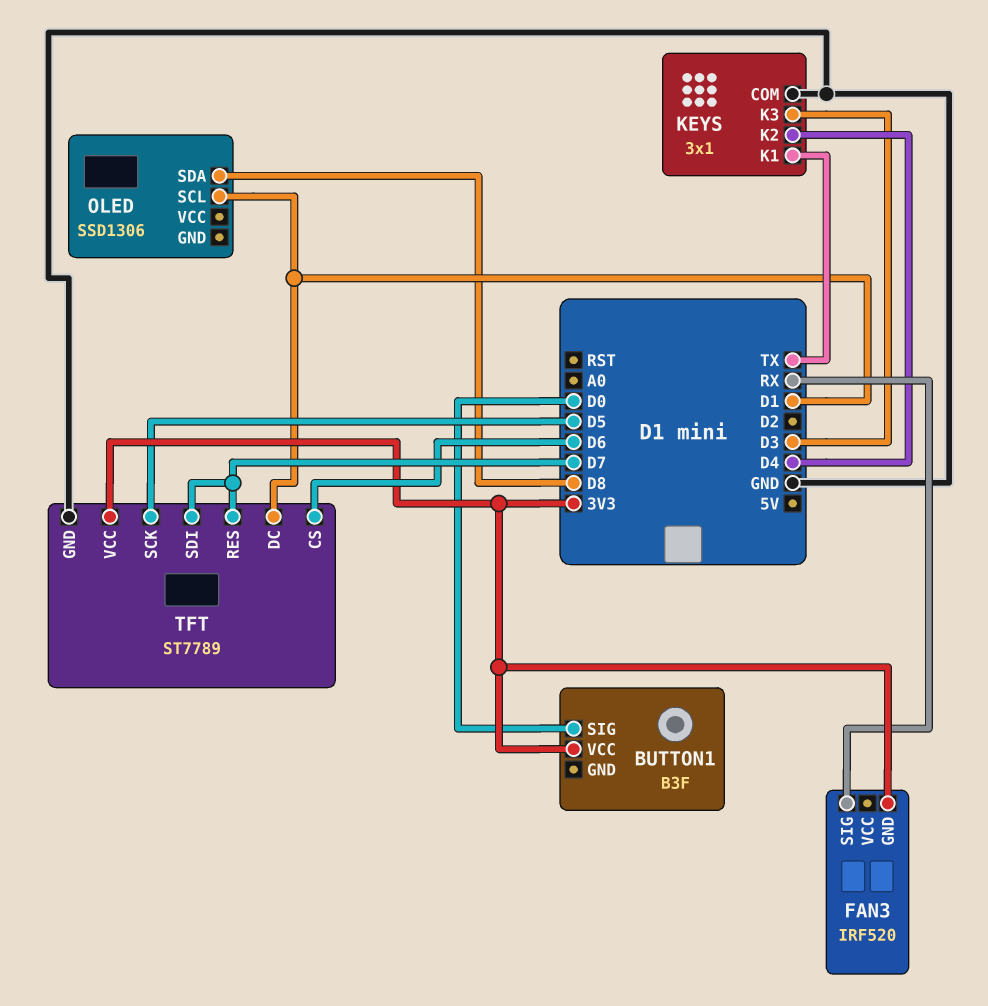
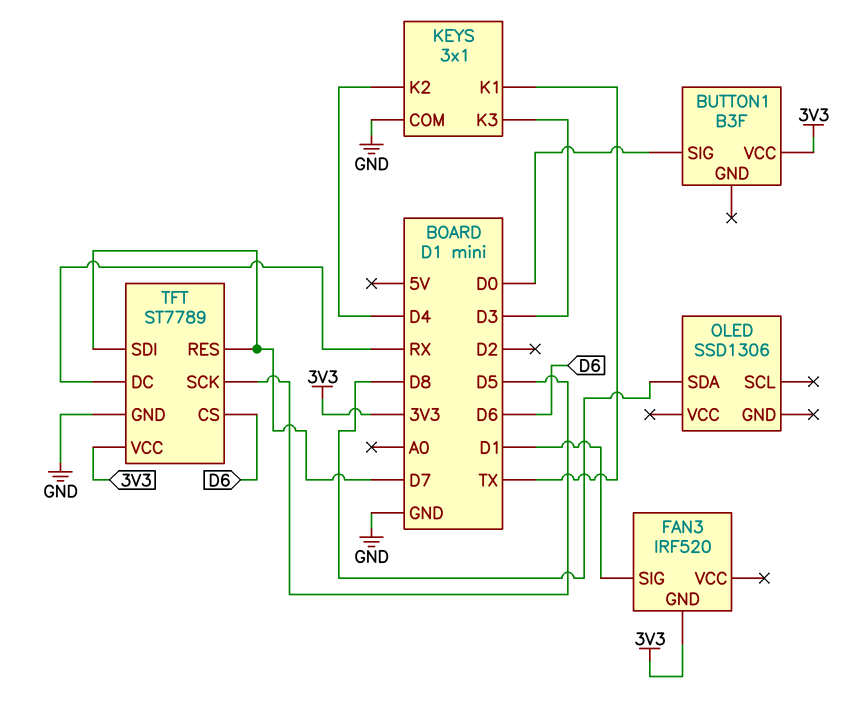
FAN3 pin SIG: RX -> D1
OLED pin SCL: D1 -> none
TFT pin DC: D1 -> RX

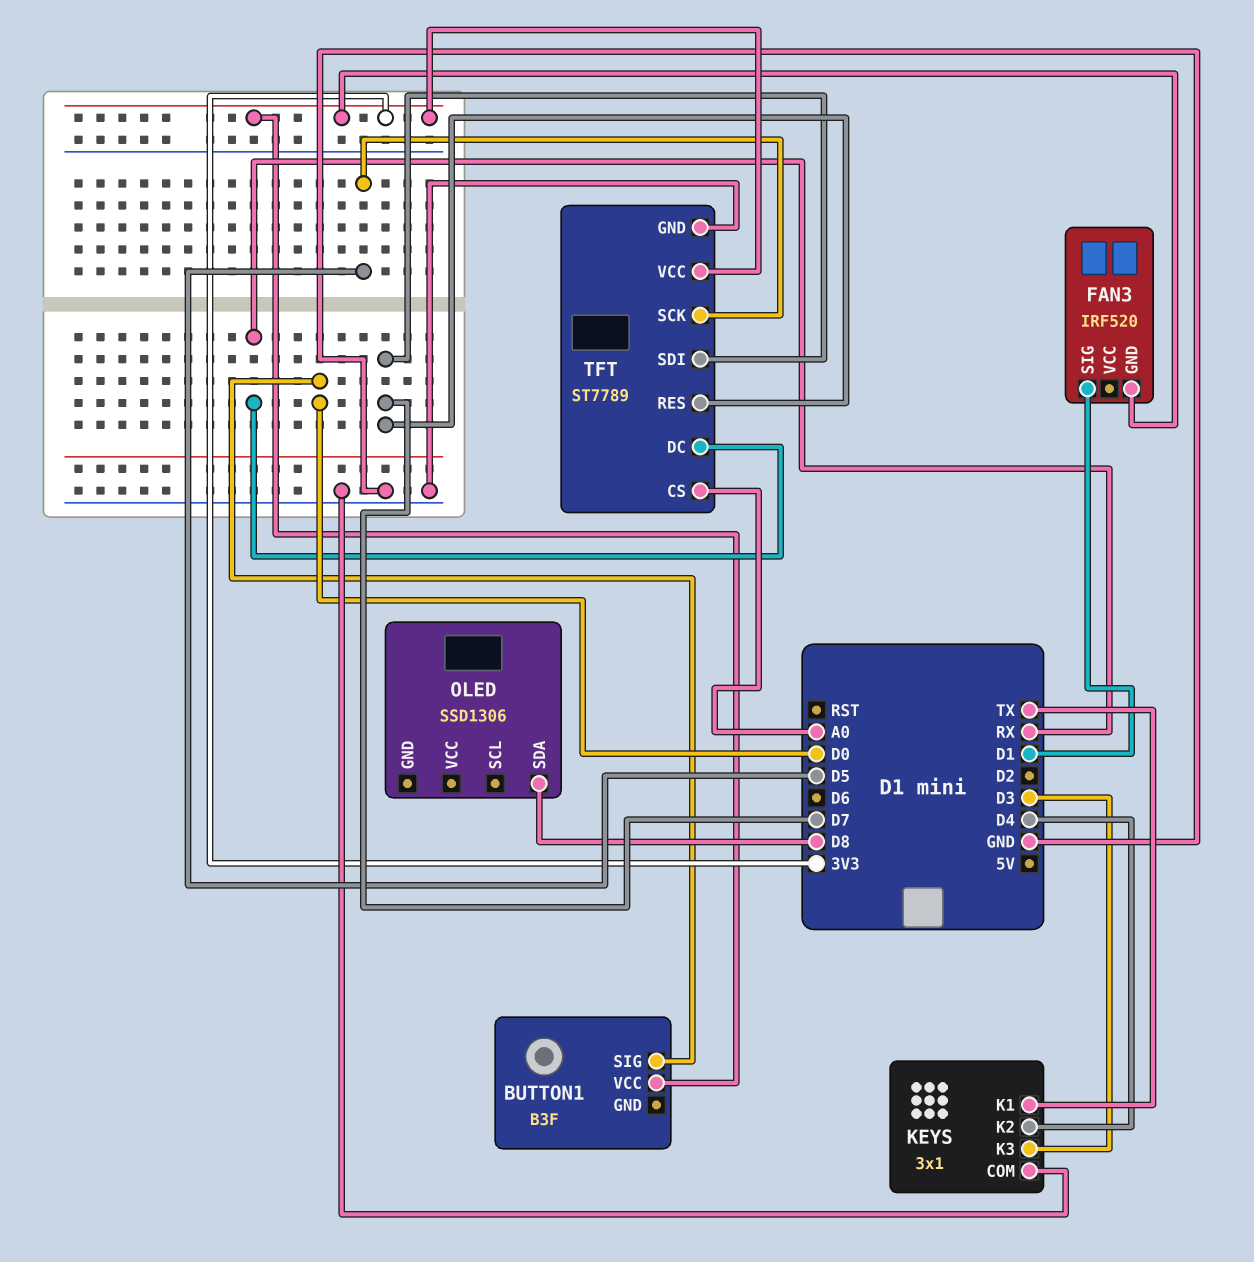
TFT pin CS: D6 -> A0

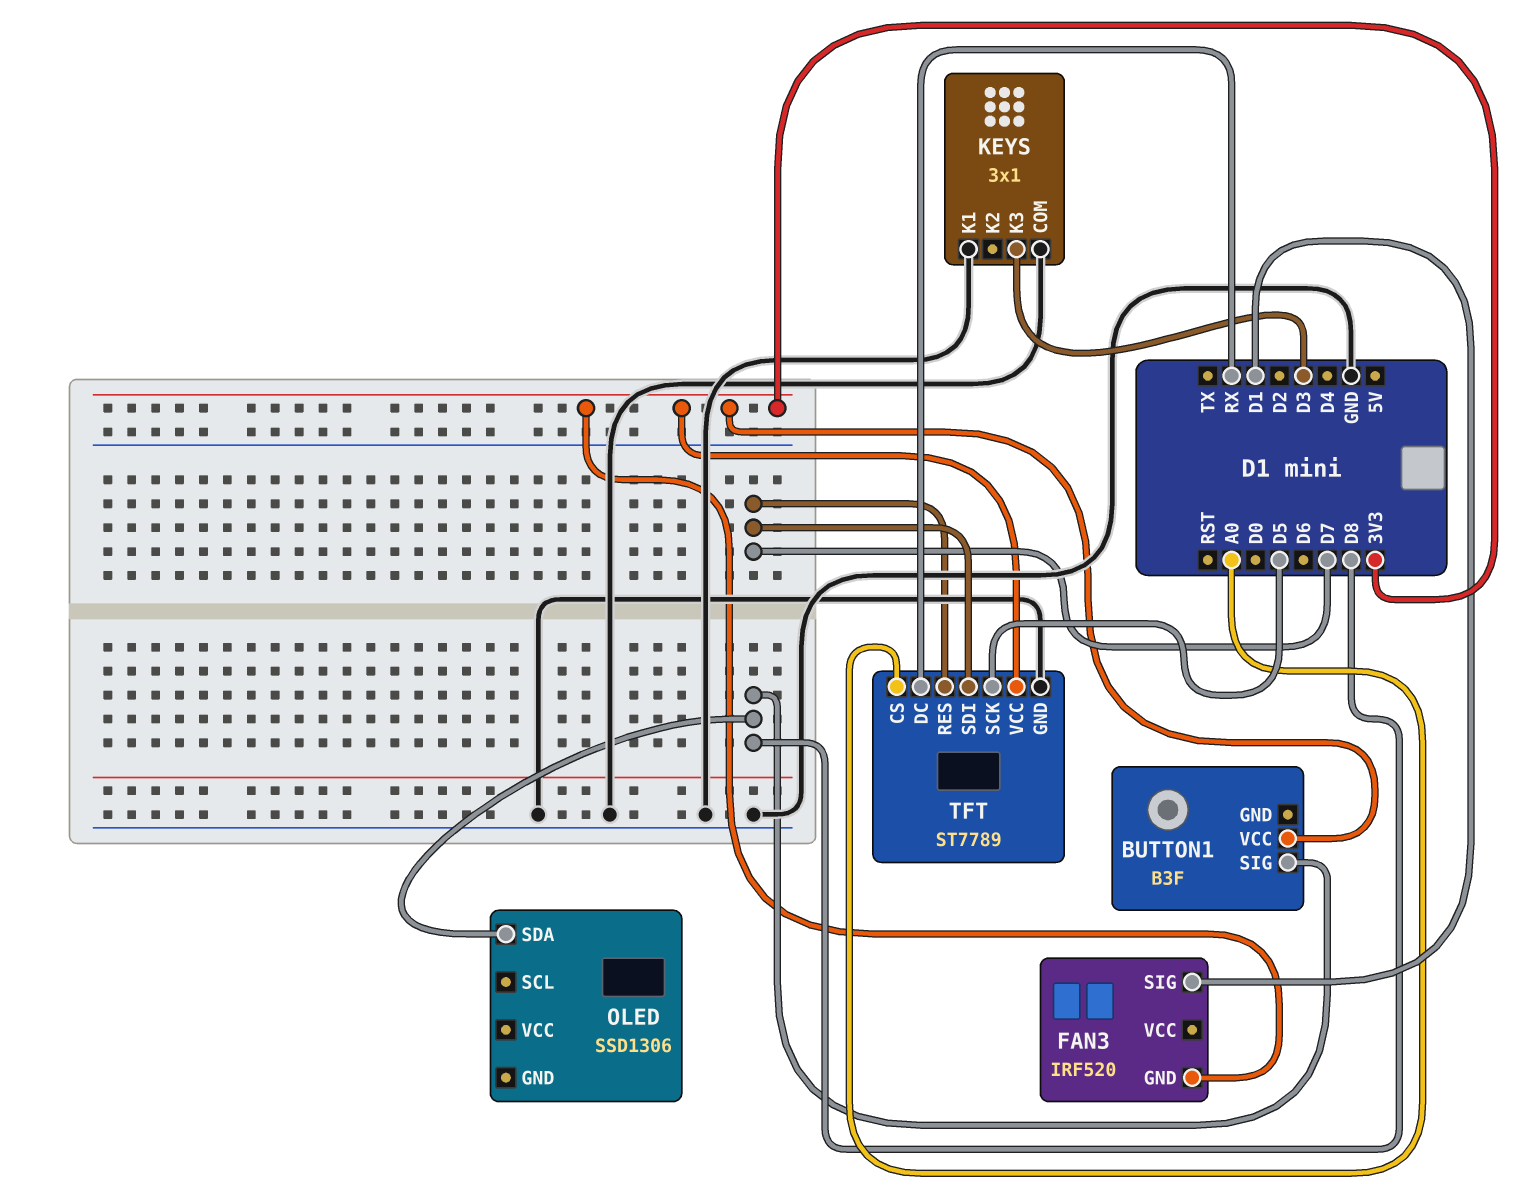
BUTTON1 pin SIG: D0 -> D8
KEYS pin K1: TX -> GND
KEYS pin K2: D4 -> none

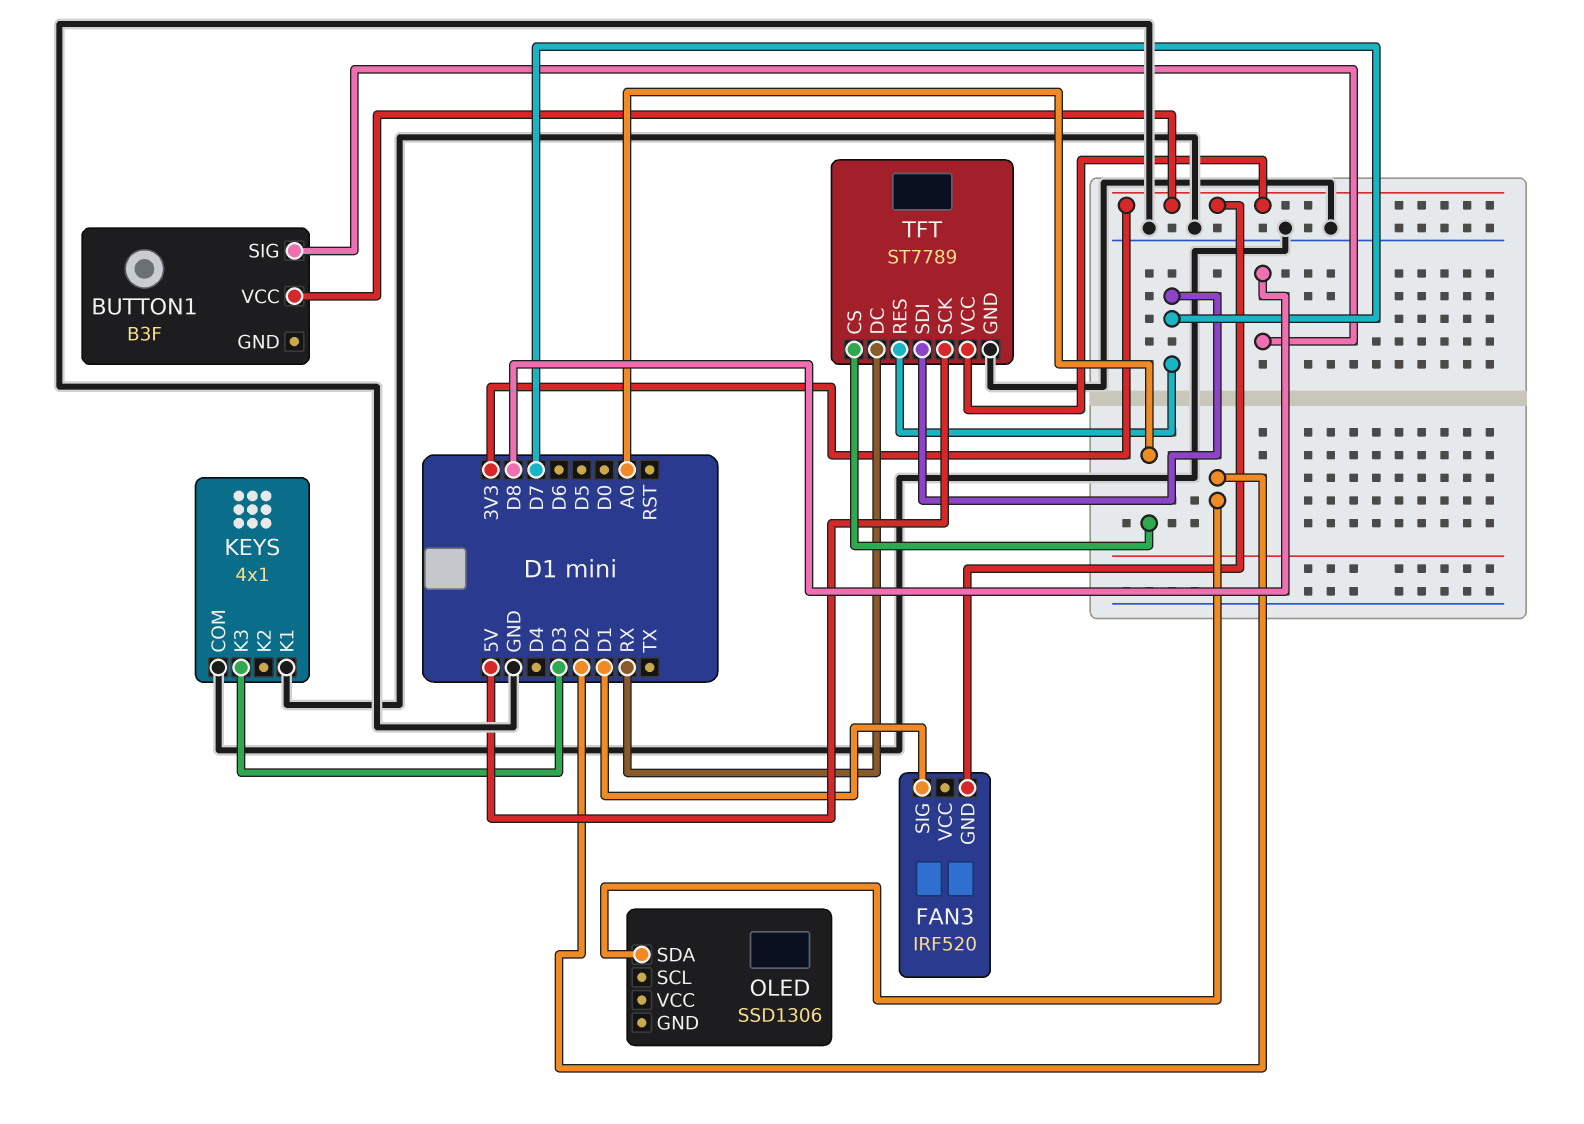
KEYS: 3x1 -> 4x1
OLED pin SDA: D8 -> D2
TFT pin SCK: D5 -> 5V

